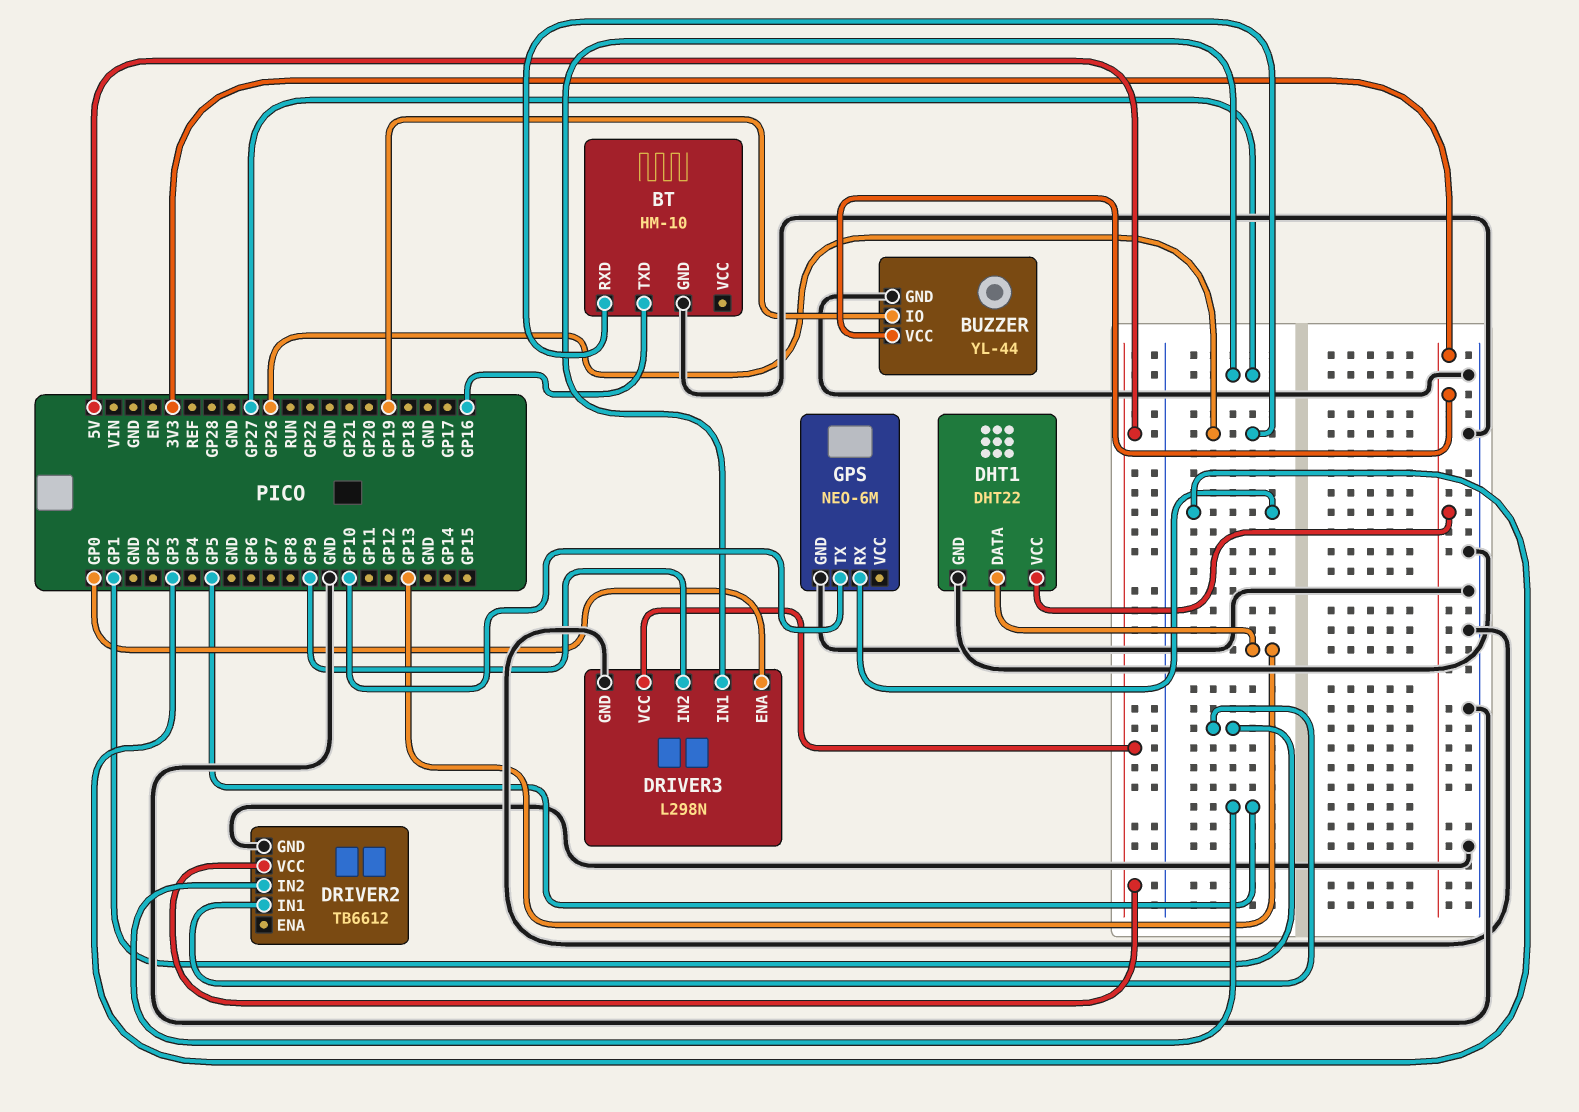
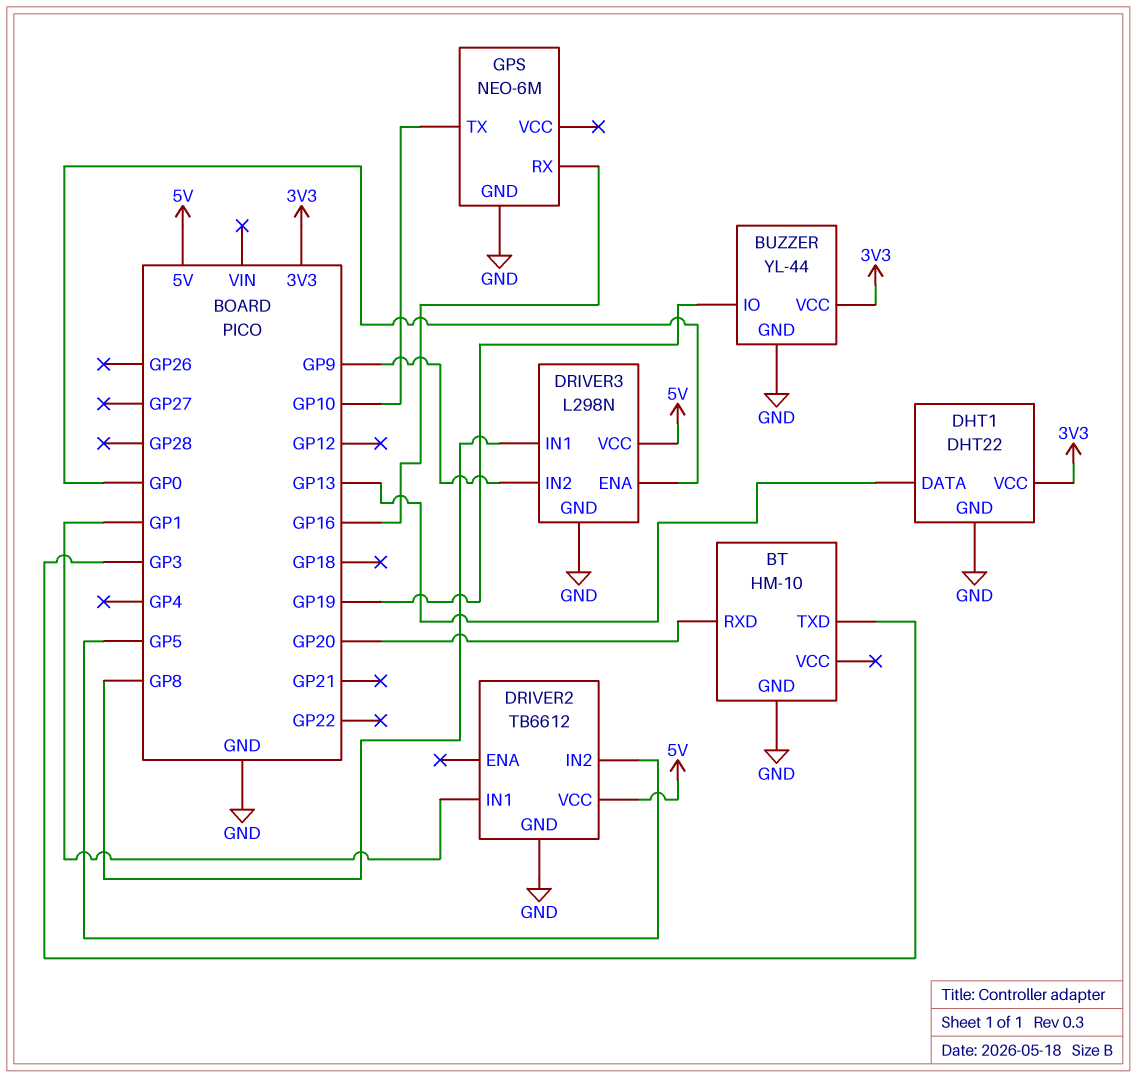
BT pin RXD: GP26 -> GP20
BT pin TXD: GP16 -> GP3
DRIVER3 pin IN1: GP27 -> GP8
GPS pin RX: GP3 -> GP16

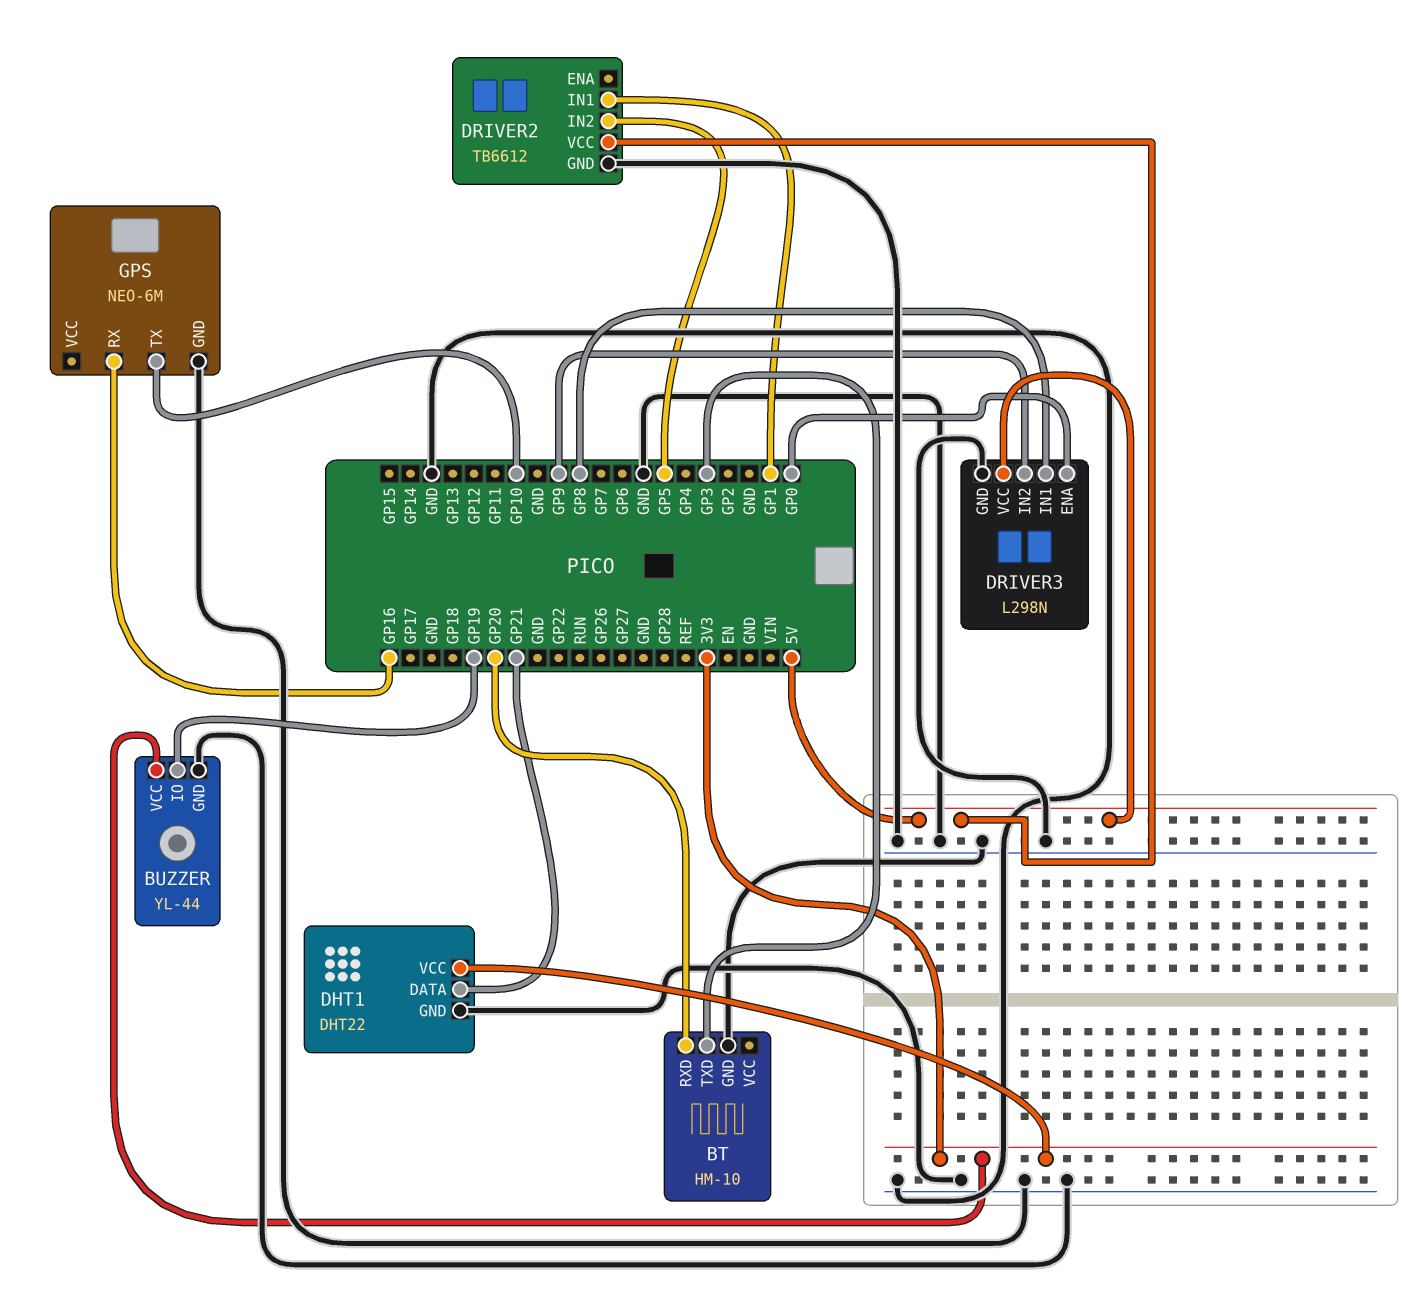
DHT1 pin DATA: GP13 -> GP21

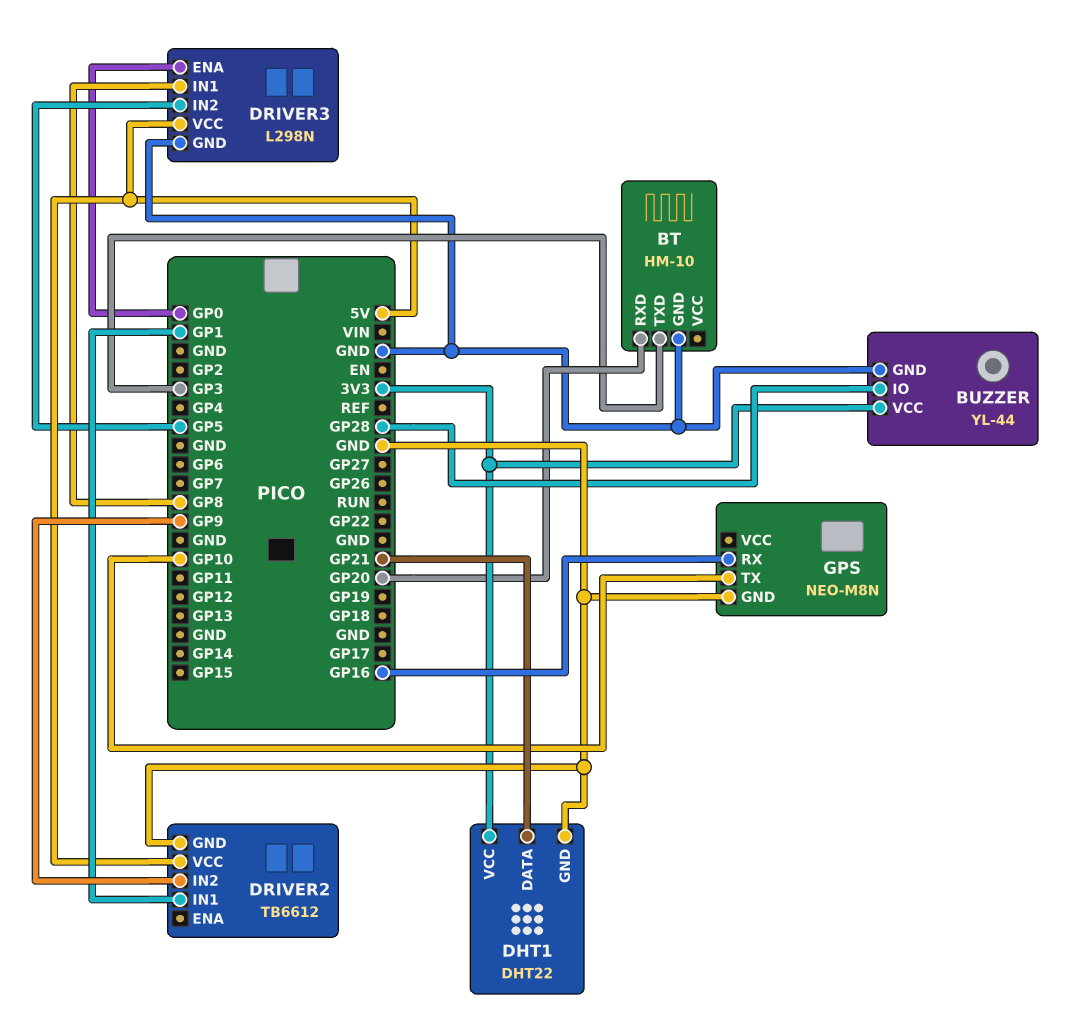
BUZZER pin IO: GP19 -> GP28
DRIVER2 pin IN2: GP5 -> GP9
DRIVER3 pin IN2: GP9 -> GP5
GPS: NEO-6M -> NEO-M8N

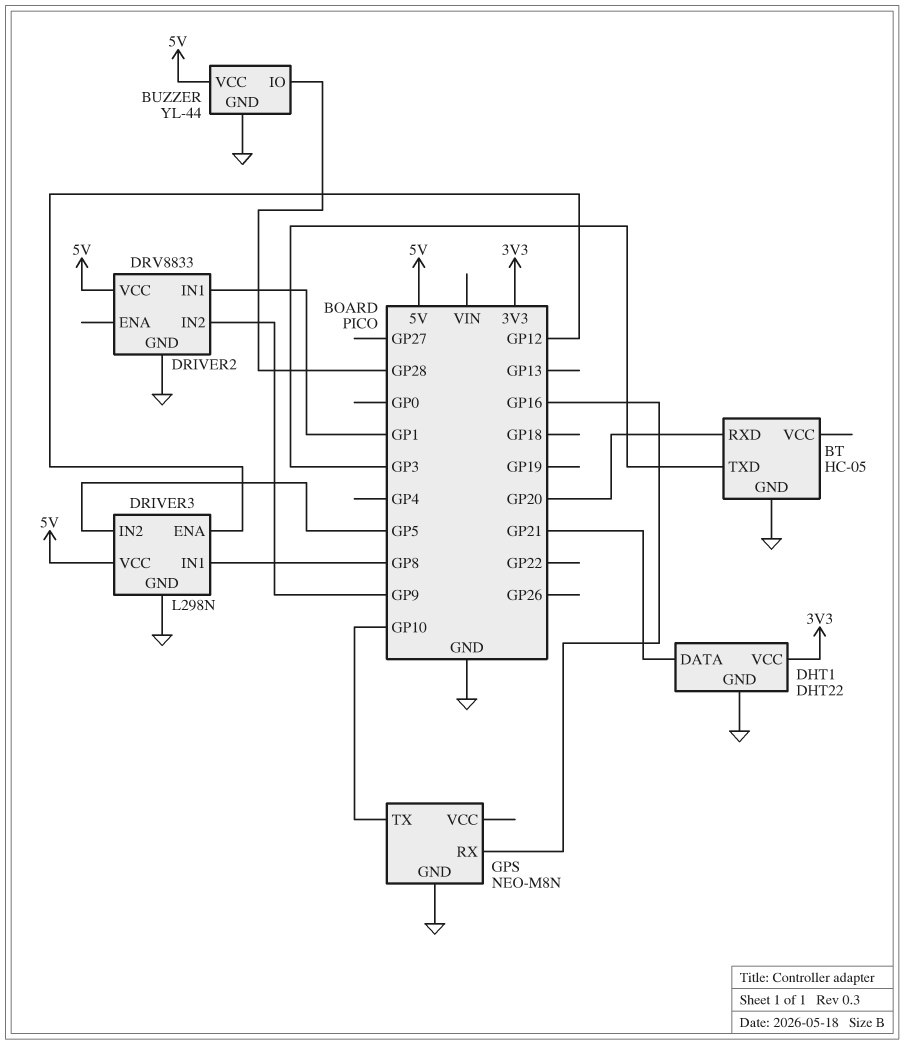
BT: HM-10 -> HC-05
BUZZER pin VCC: 3V3 -> 5V
DRIVER2: TB6612 -> DRV8833
DRIVER3 pin ENA: GP0 -> GP12

